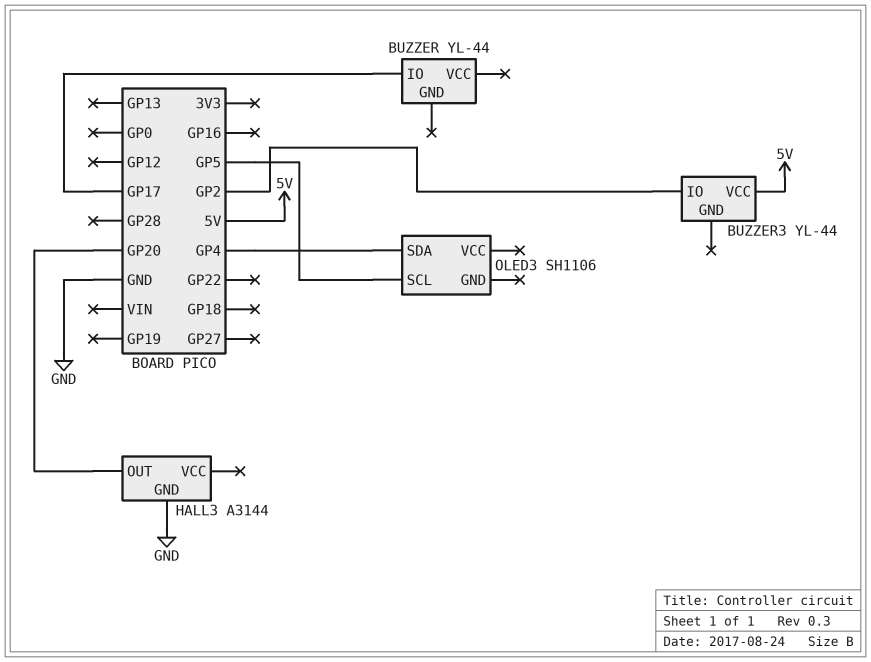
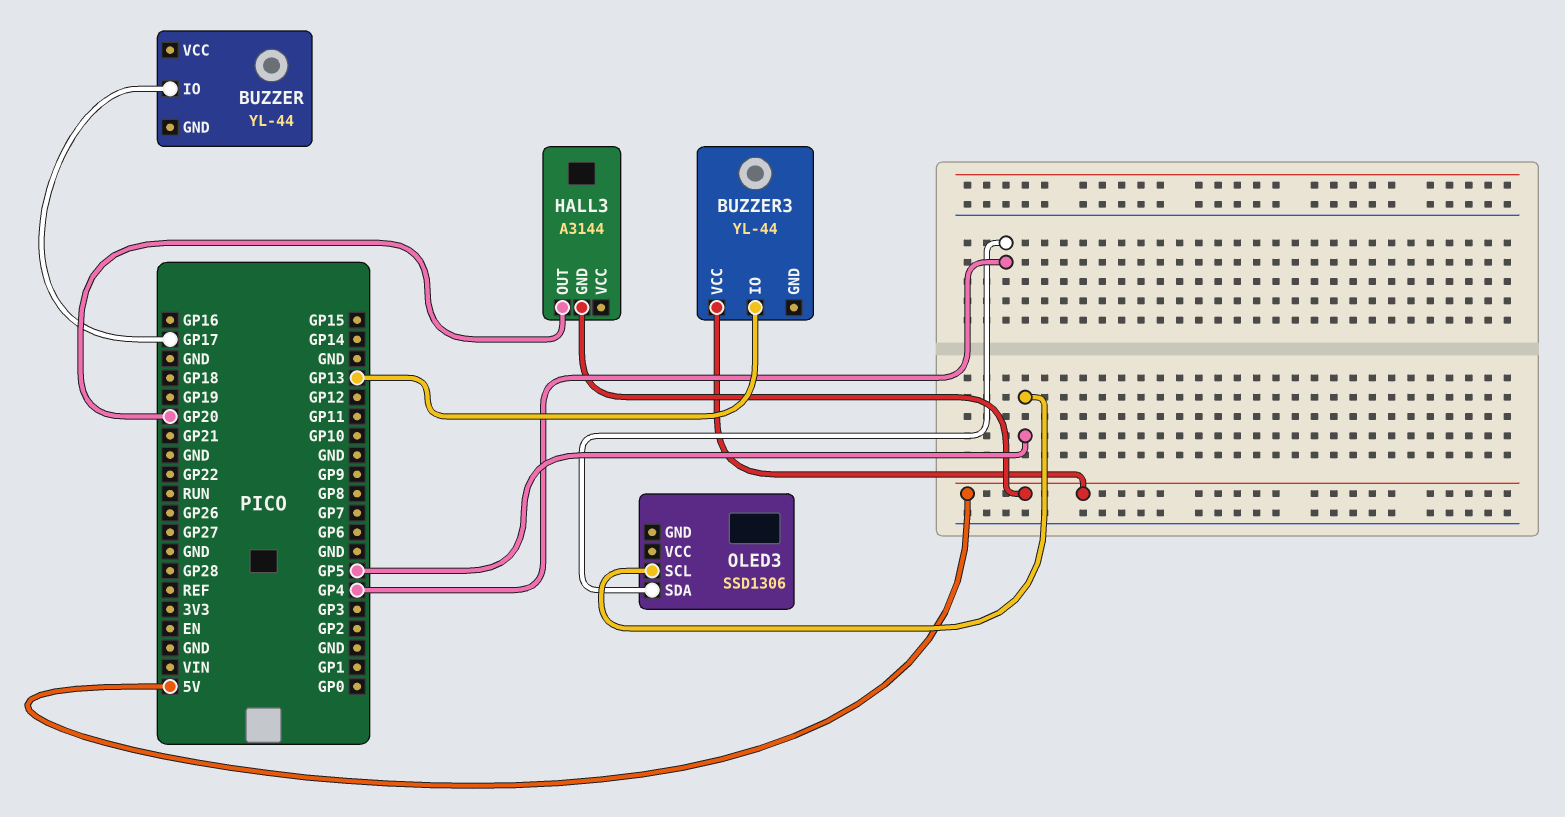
BUZZER3 pin IO: GP2 -> GP13
HALL3 pin GND: GND -> 5V
OLED3: SH1106 -> SSD1306

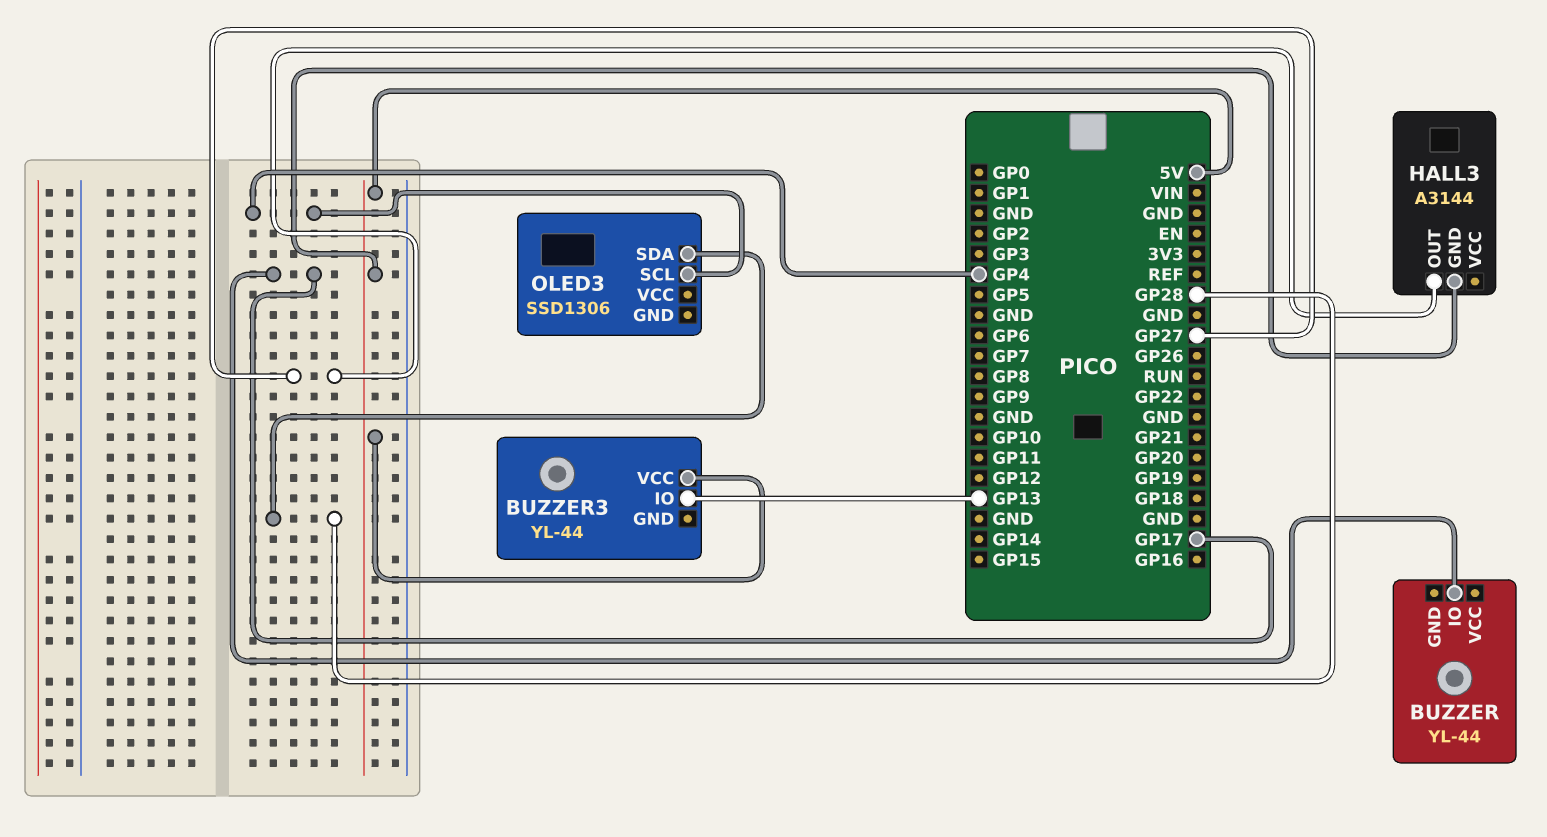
HALL3 pin OUT: GP20 -> GP27
OLED3 pin SCL: GP5 -> GP4
OLED3 pin SDA: GP4 -> GP28

